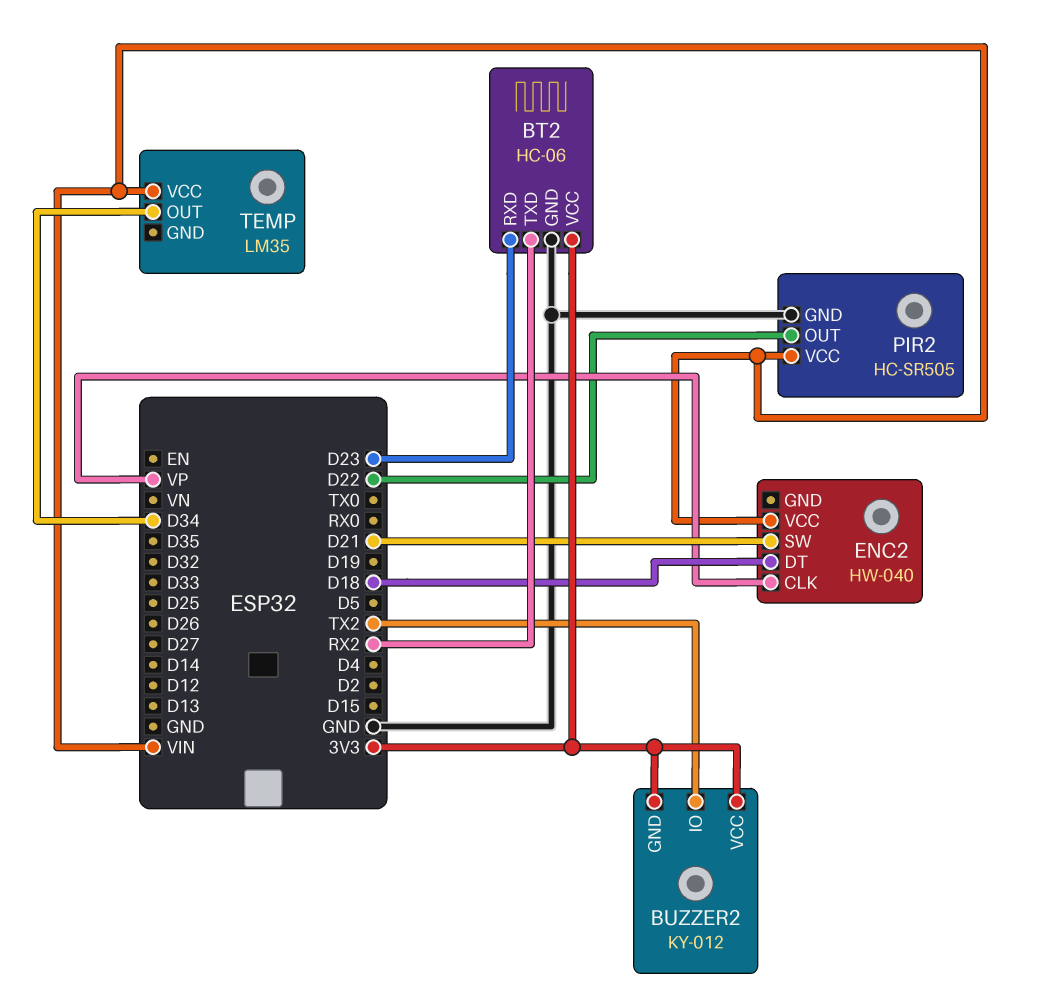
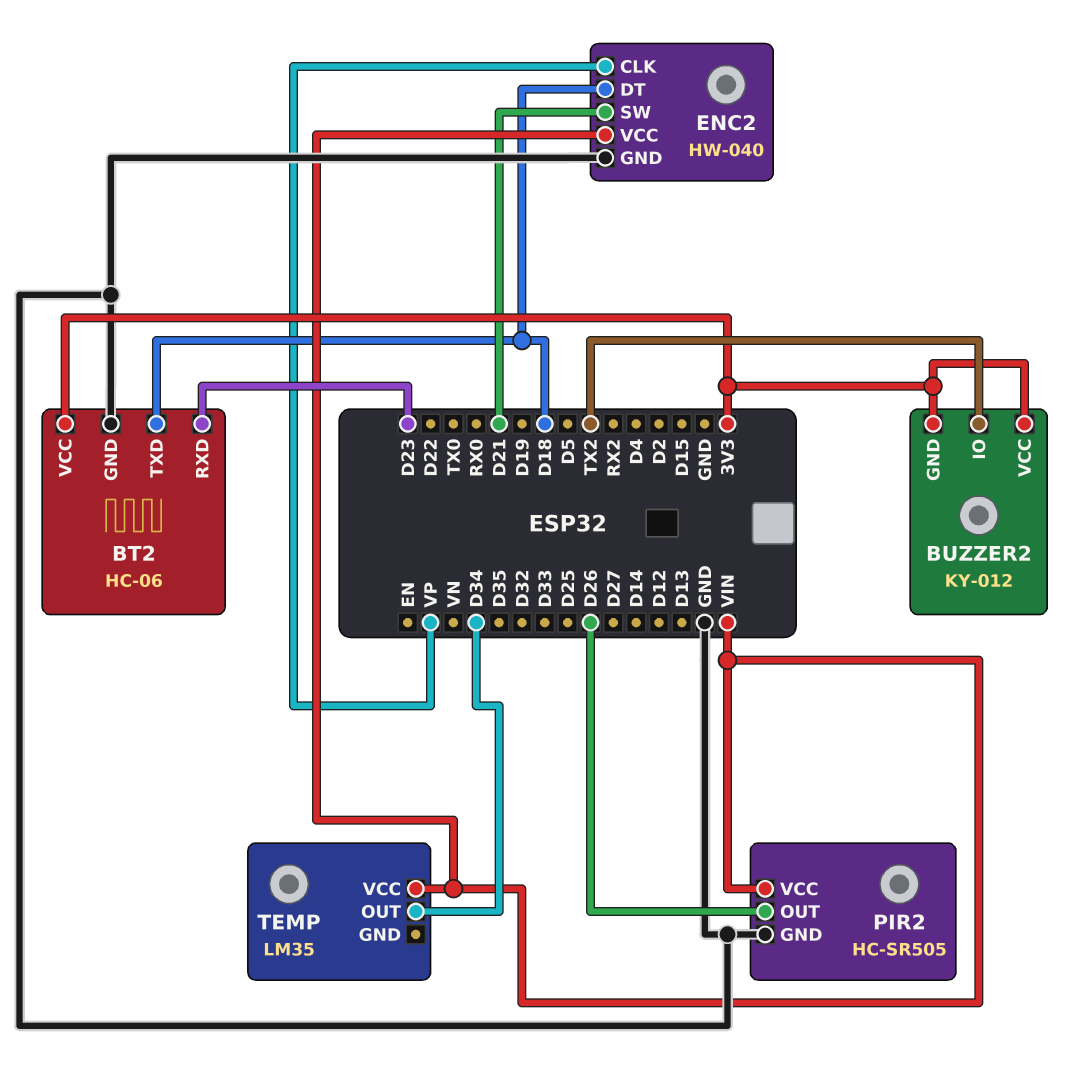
BT2 pin TXD: RX2 -> D18
ENC2 pin GND: none -> GND
PIR2 pin OUT: D22 -> D26

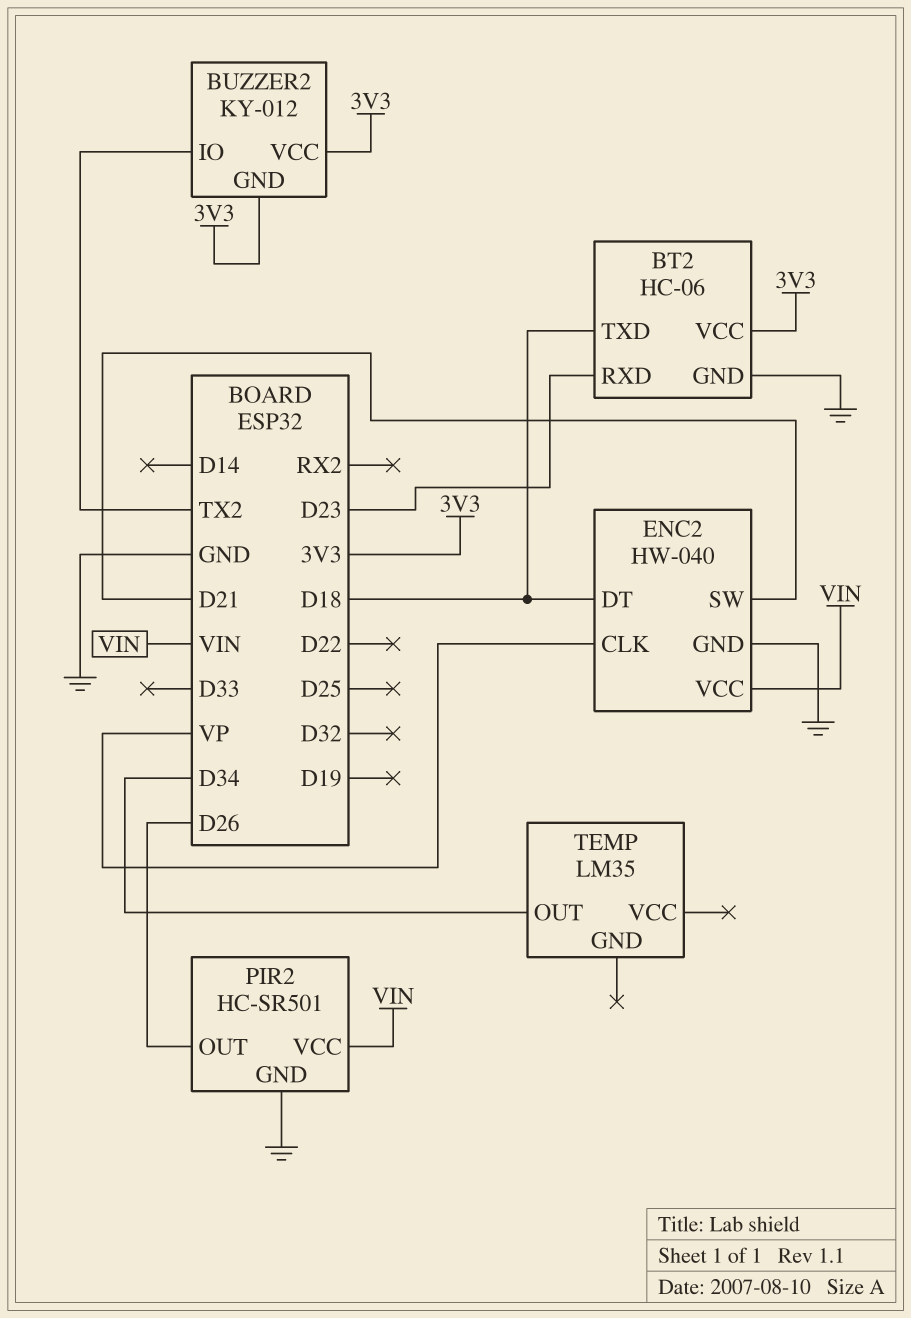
PIR2: HC-SR505 -> HC-SR501
TEMP pin VCC: VIN -> none

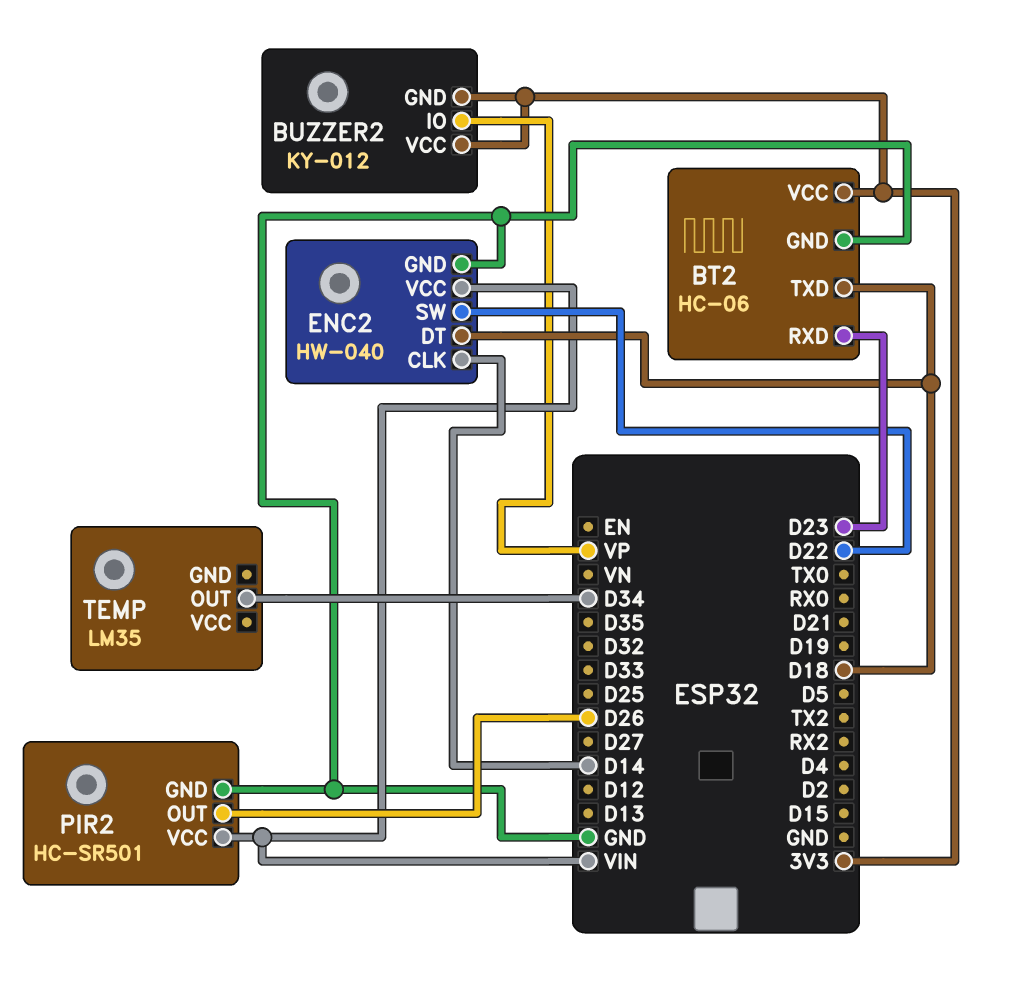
BUZZER2 pin IO: TX2 -> VP
ENC2 pin CLK: VP -> D14
ENC2 pin SW: D21 -> D22

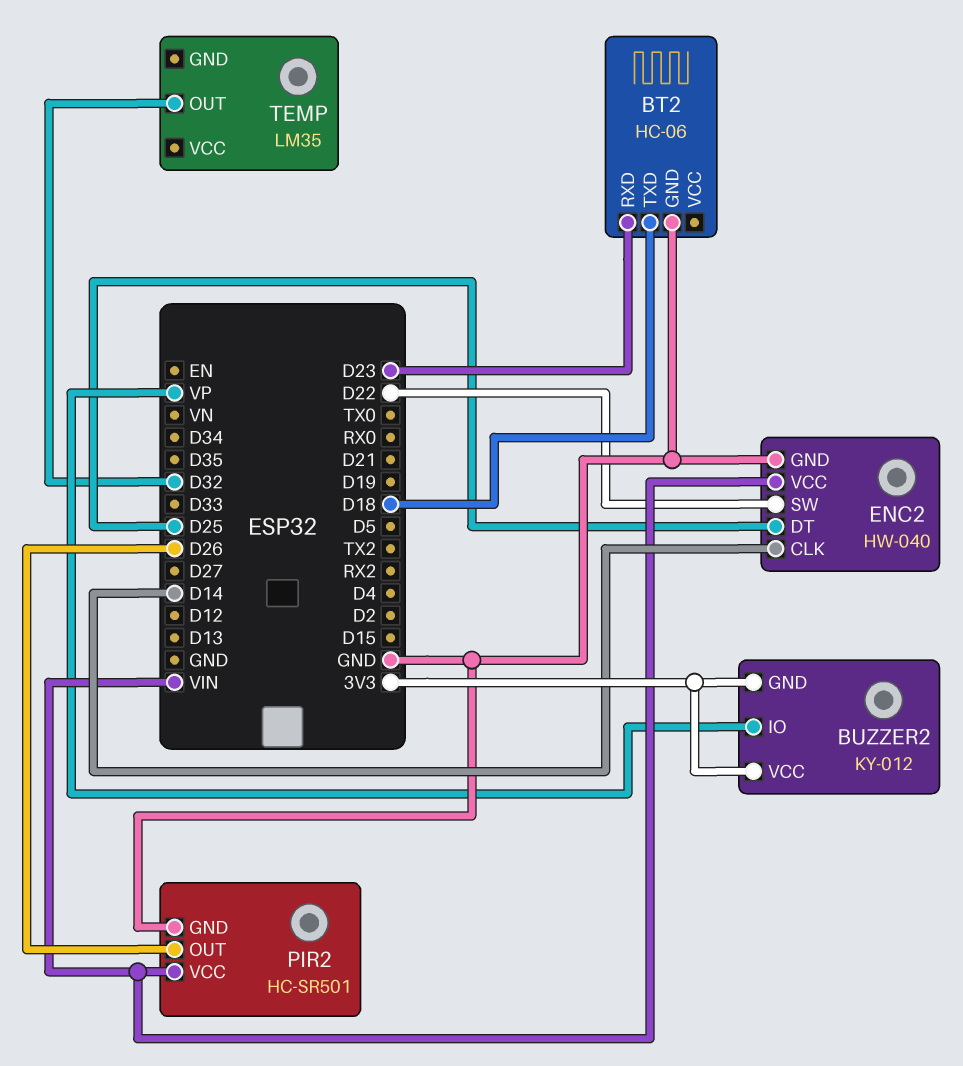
BT2 pin VCC: 3V3 -> none
ENC2 pin DT: D18 -> D25
TEMP pin OUT: D34 -> D32

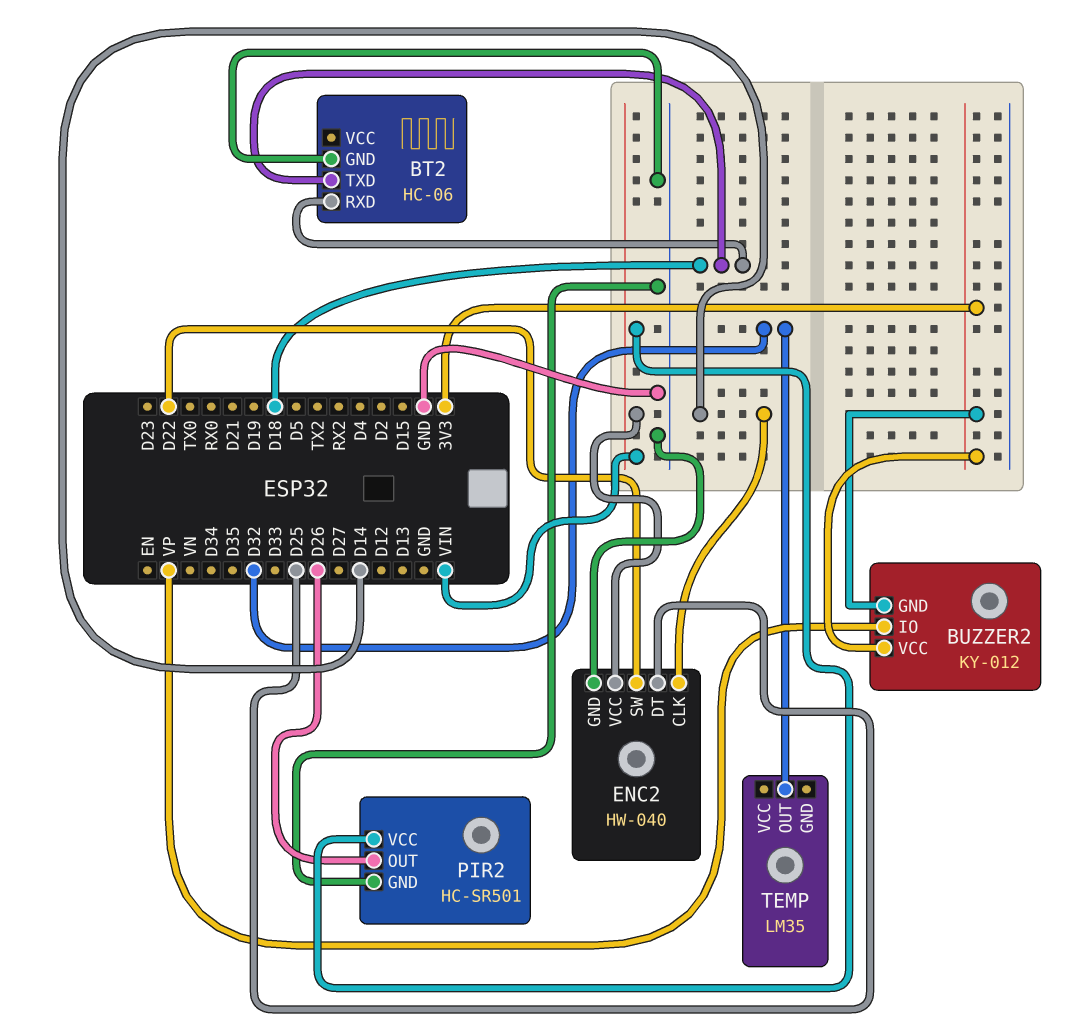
BT2 pin RXD: D23 -> D18

